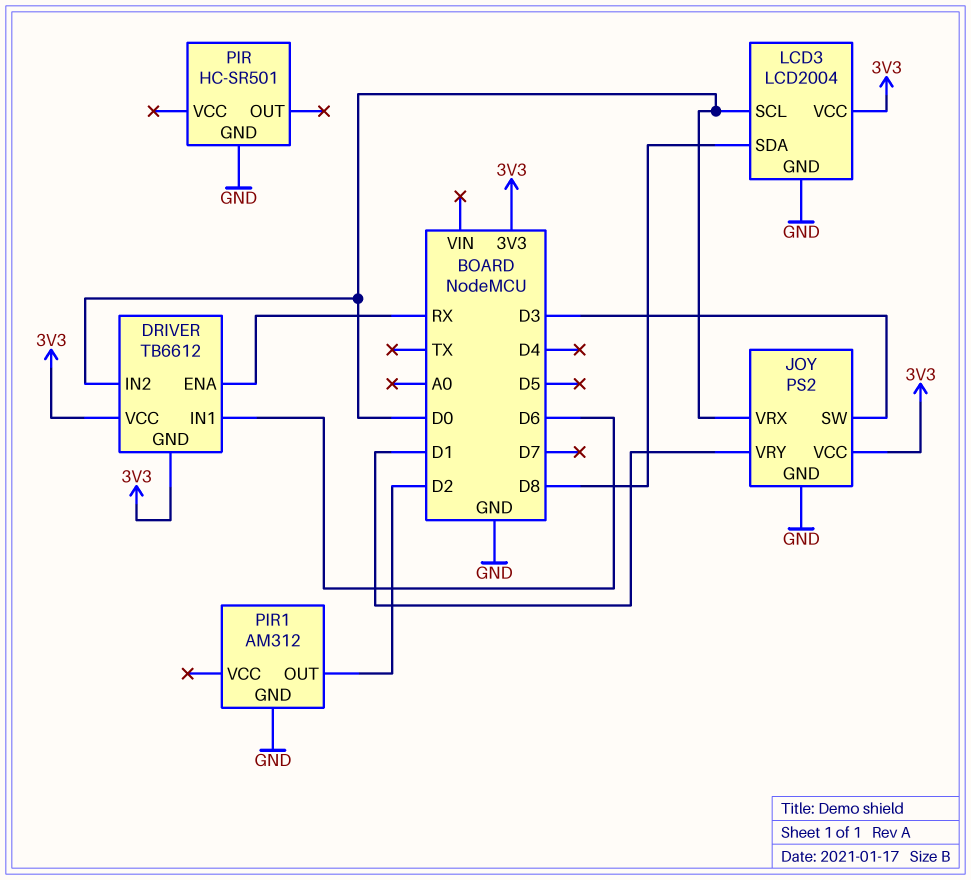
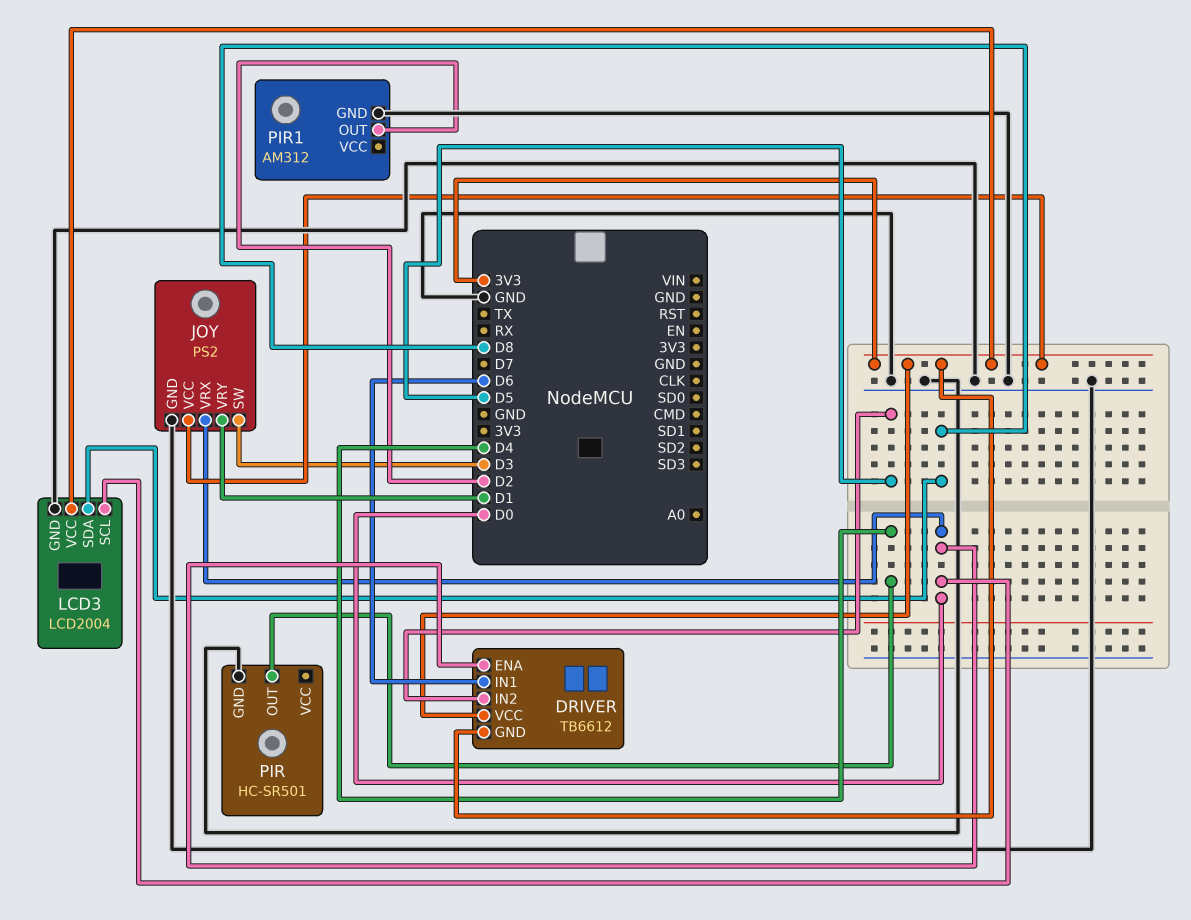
DRIVER pin ENA: RX -> D0
DRIVER pin IN2: D0 -> D5
PIR pin OUT: none -> D4

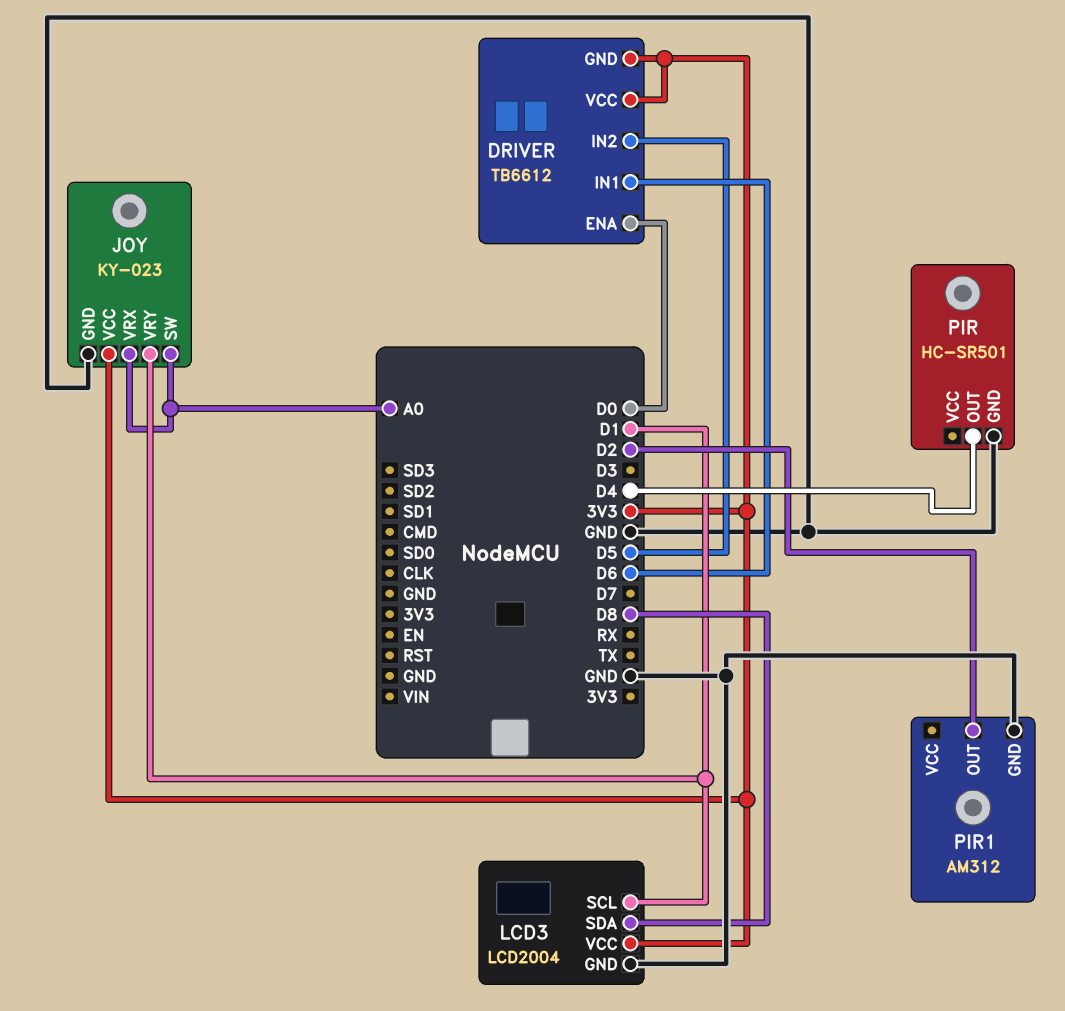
JOY: PS2 -> KY-023
JOY pin SW: D3 -> A0
JOY pin VRX: D0 -> A0
LCD3 pin SCL: D0 -> D1

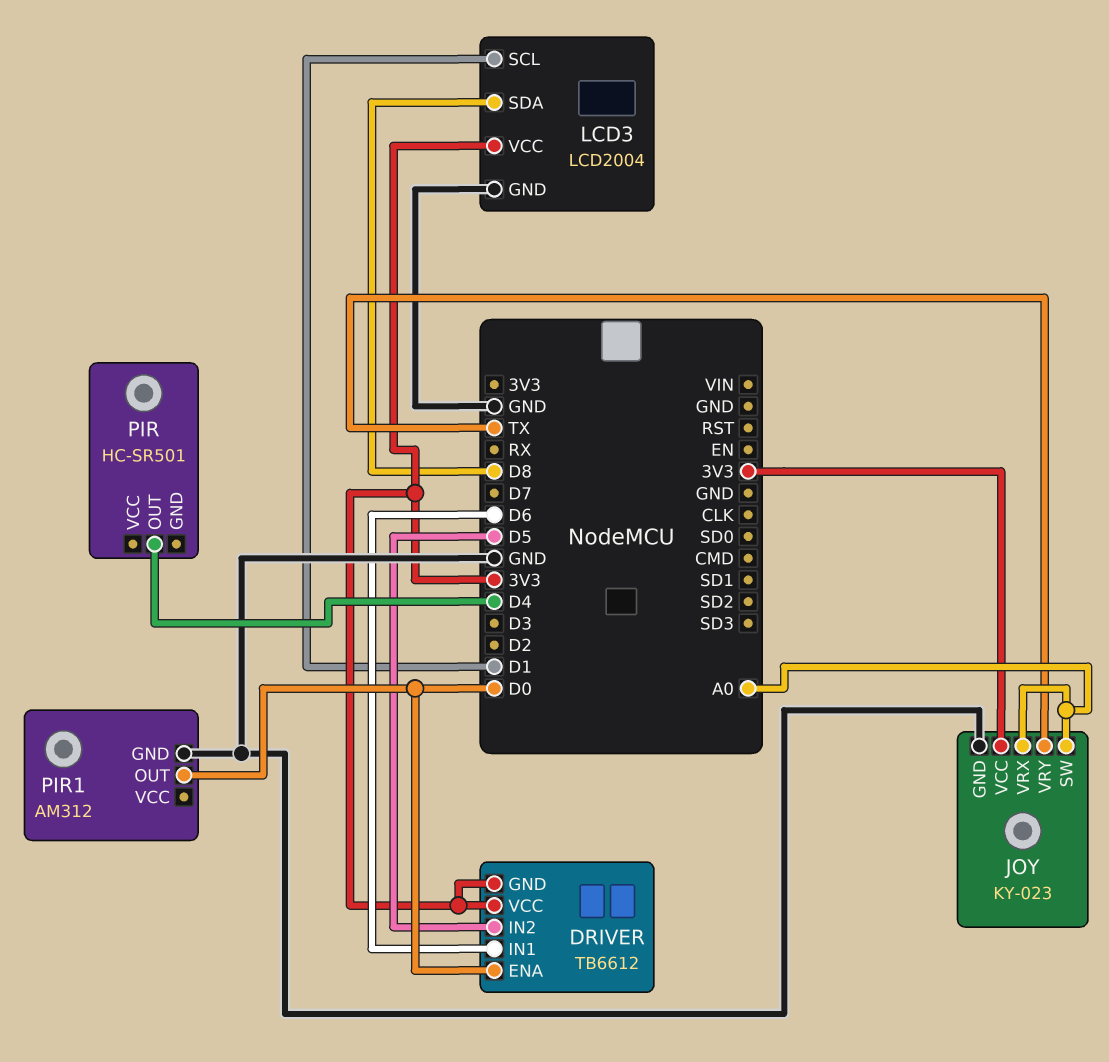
JOY pin VRY: D1 -> TX
PIR pin GND: GND -> none
PIR1 pin OUT: D2 -> D0

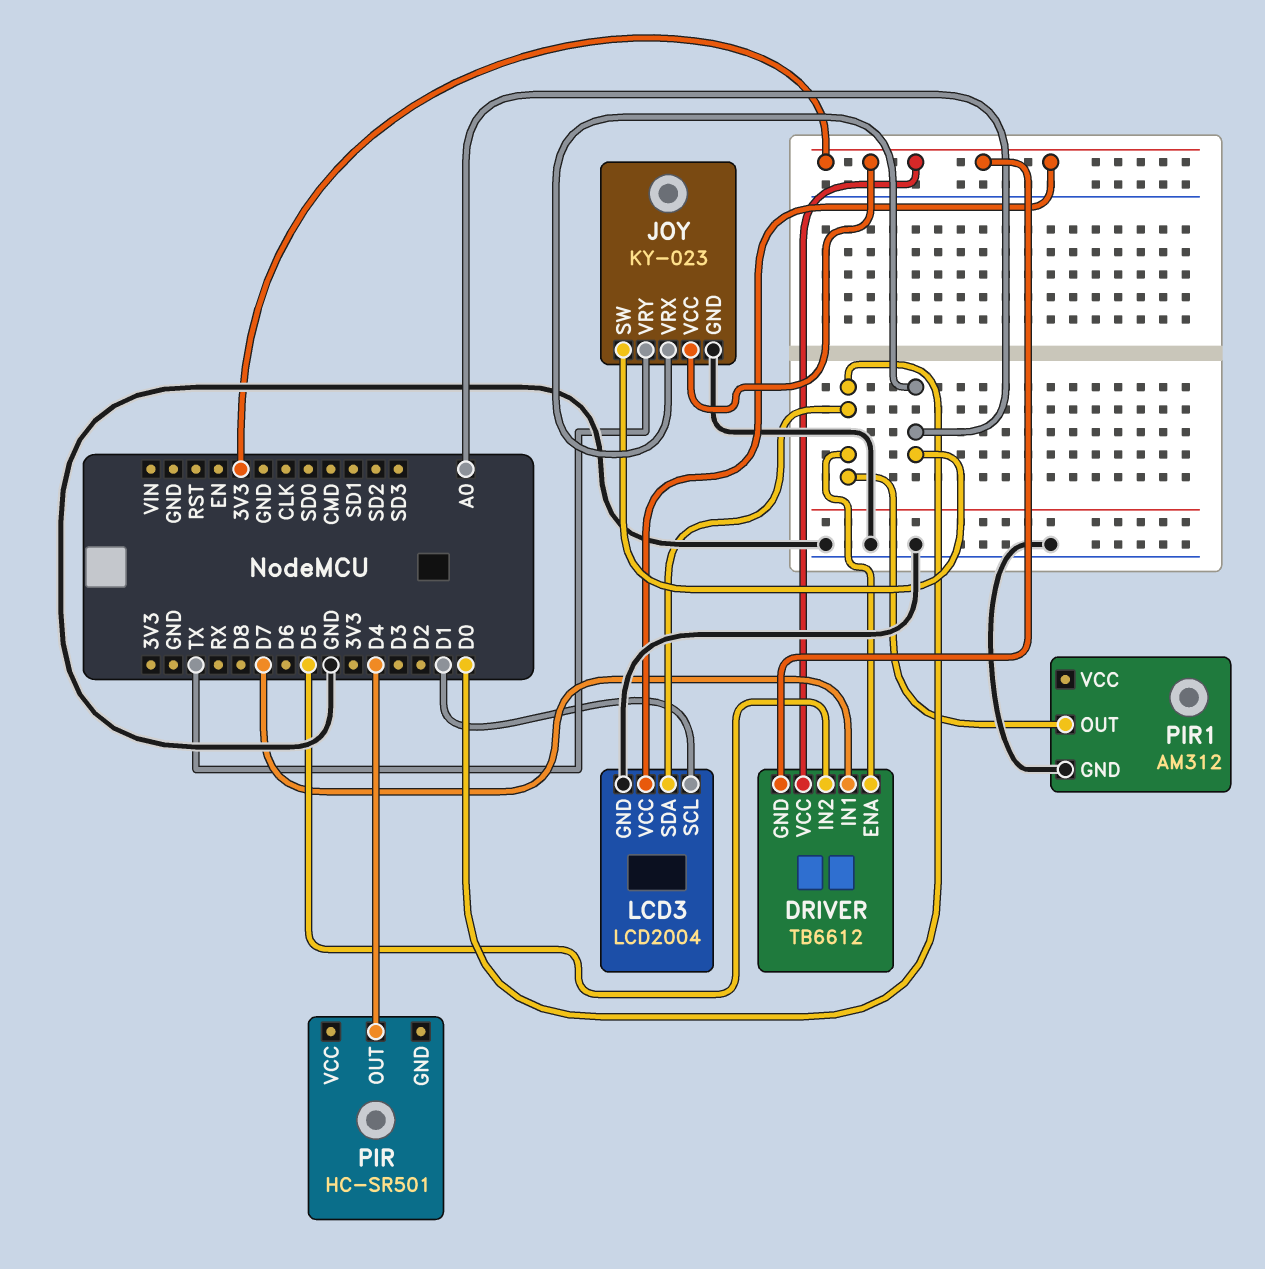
DRIVER pin IN1: D6 -> D7
LCD3 pin SDA: D8 -> D0

